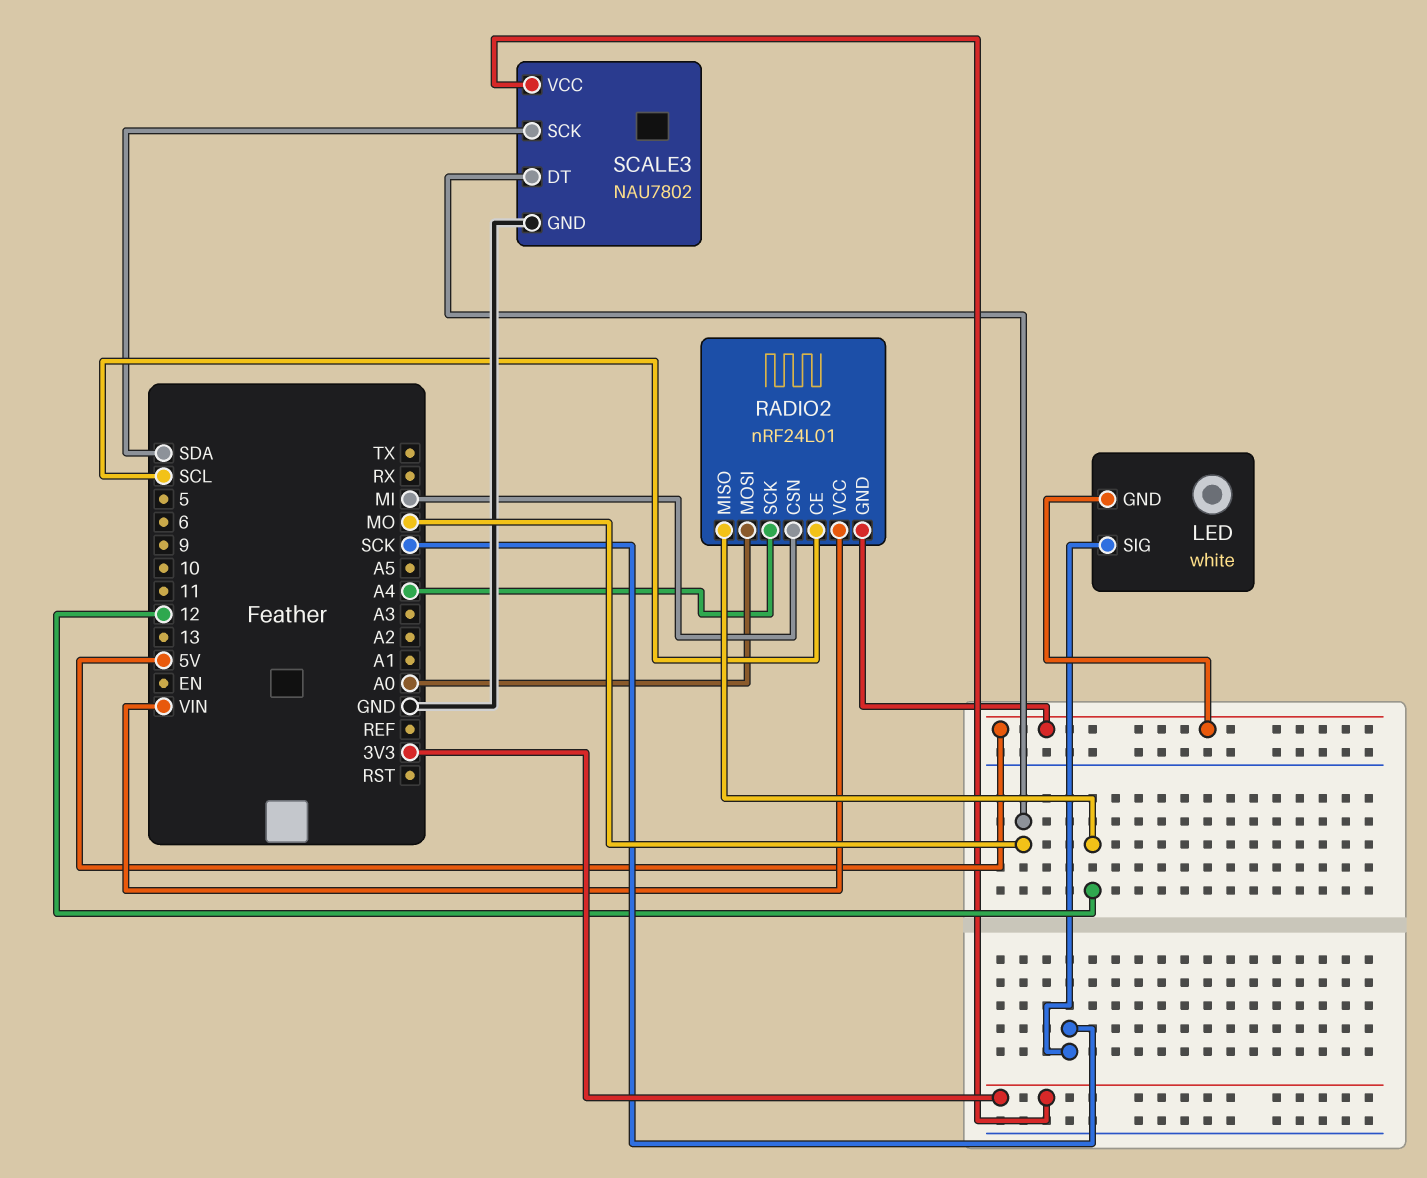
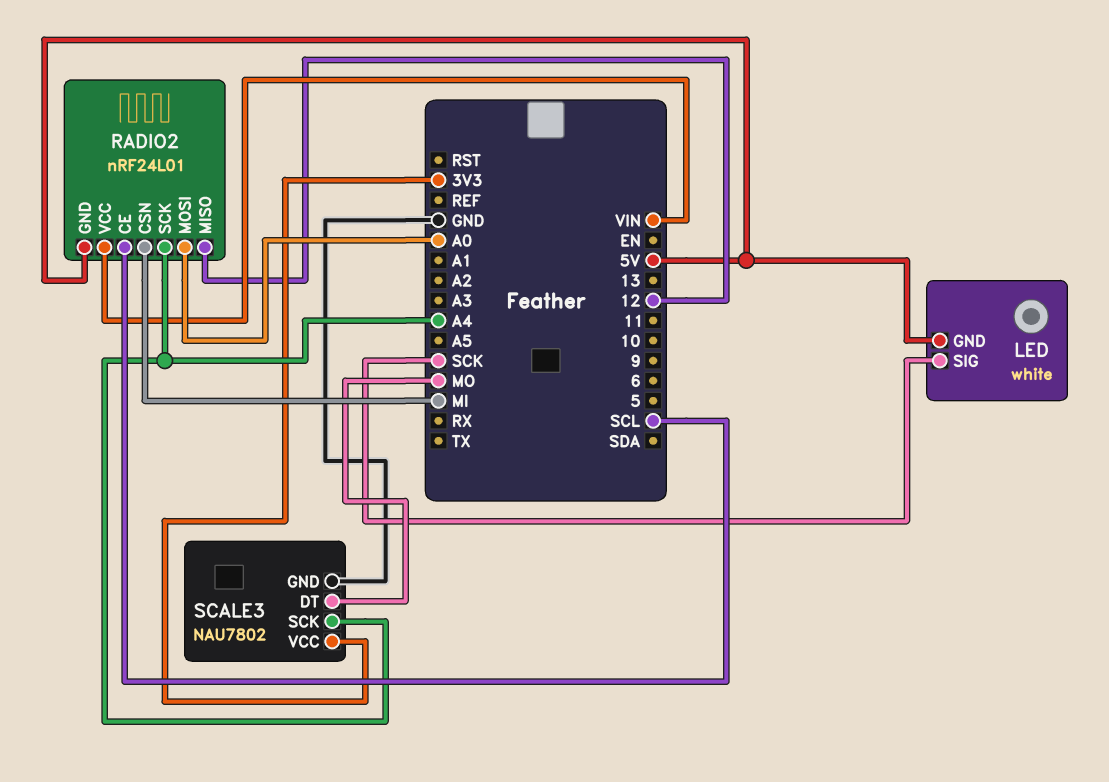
SCALE3 pin SCK: SDA -> A4

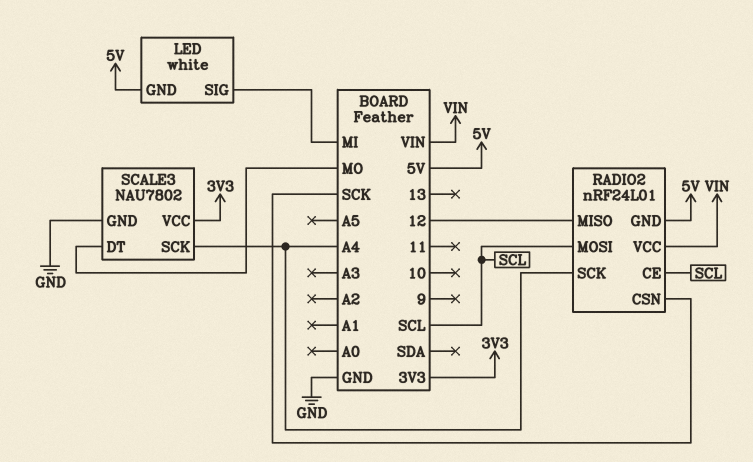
LED pin SIG: SCK -> MI
RADIO2 pin CSN: MI -> SCK
RADIO2 pin MOSI: A0 -> SCL

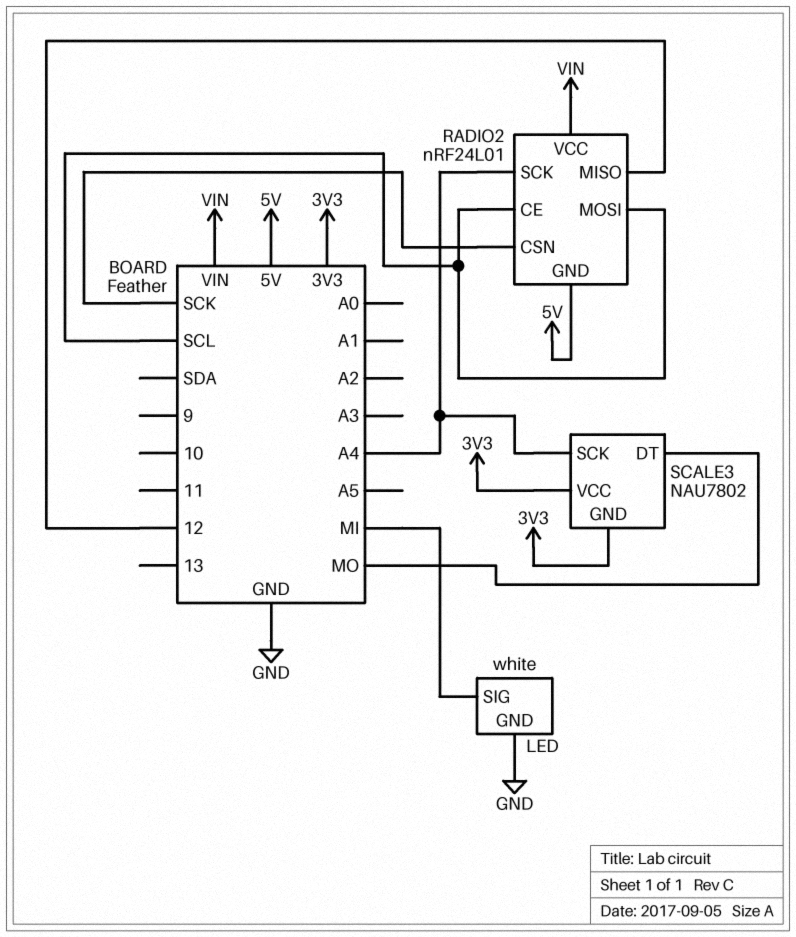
LED pin GND: 5V -> GND
SCALE3 pin GND: GND -> 3V3

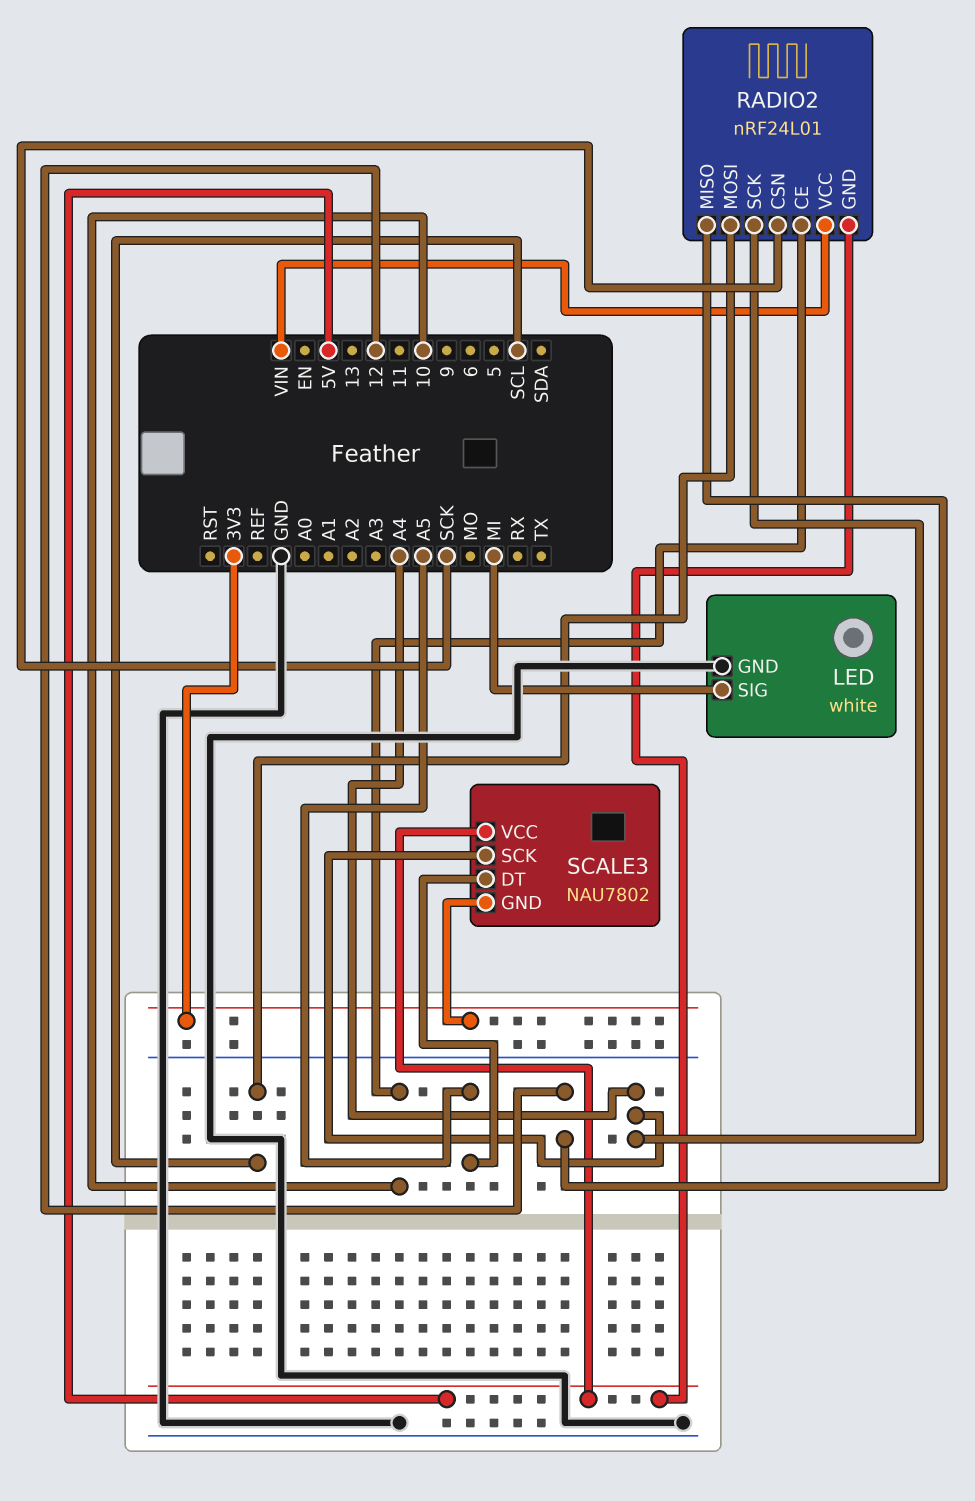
RADIO2 pin CE: SCL -> 10
SCALE3 pin DT: MO -> A5
SCALE3 pin VCC: 3V3 -> 5V

